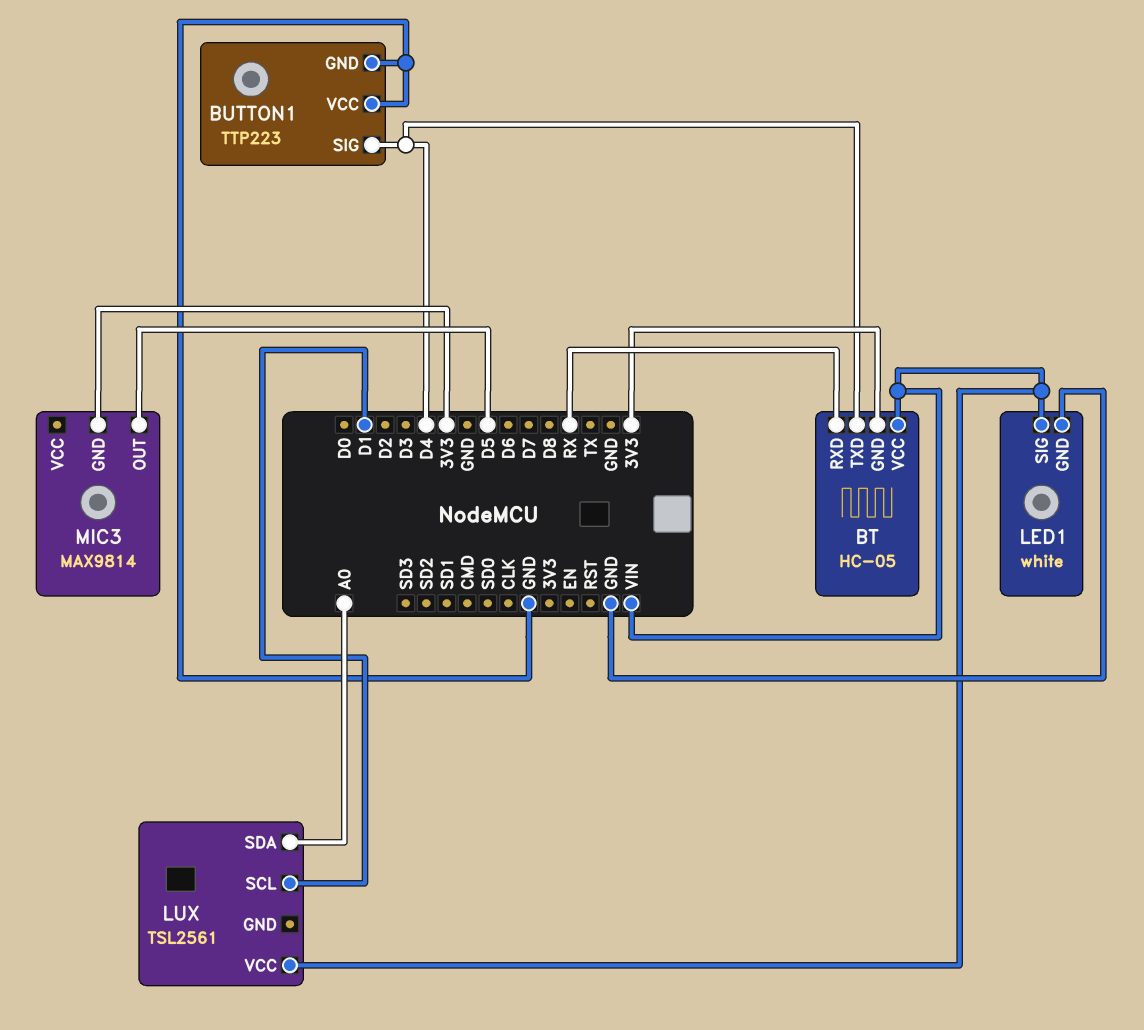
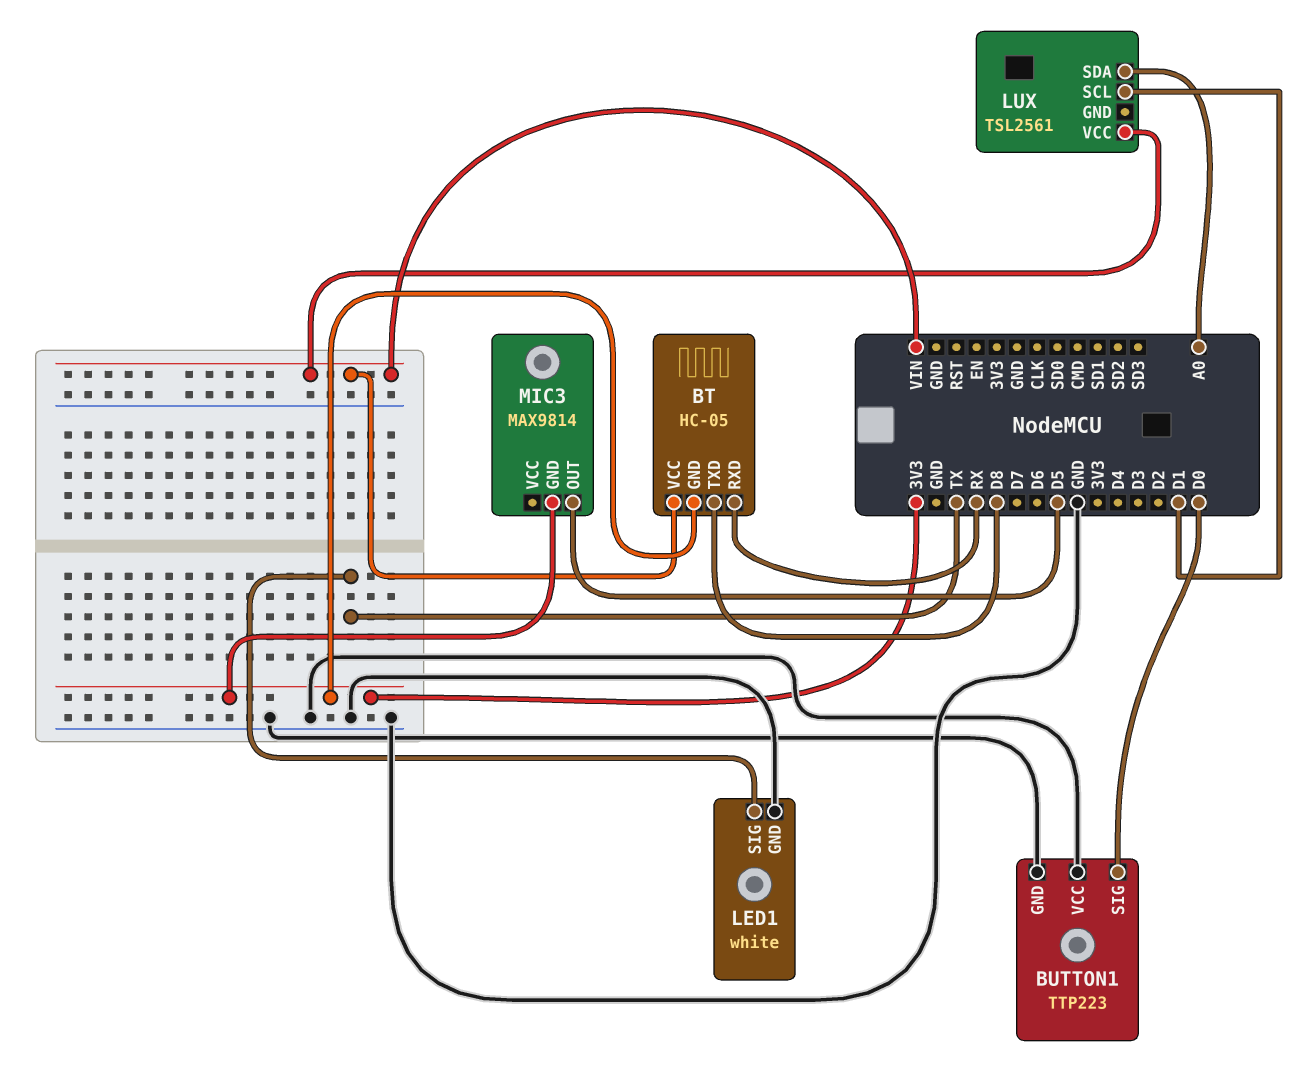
BT pin TXD: D4 -> D8
BUTTON1 pin SIG: D4 -> D0
LED1 pin SIG: VIN -> TX

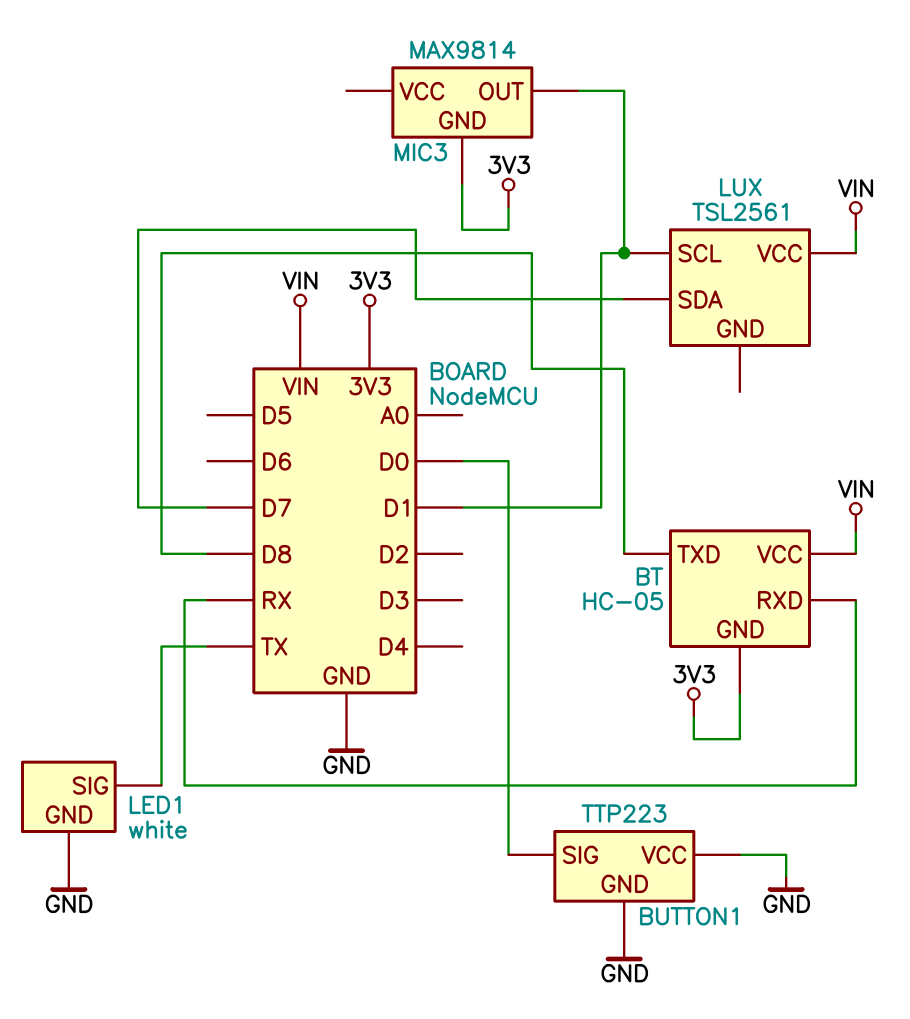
LUX pin SDA: A0 -> D7
MIC3 pin OUT: D5 -> D1

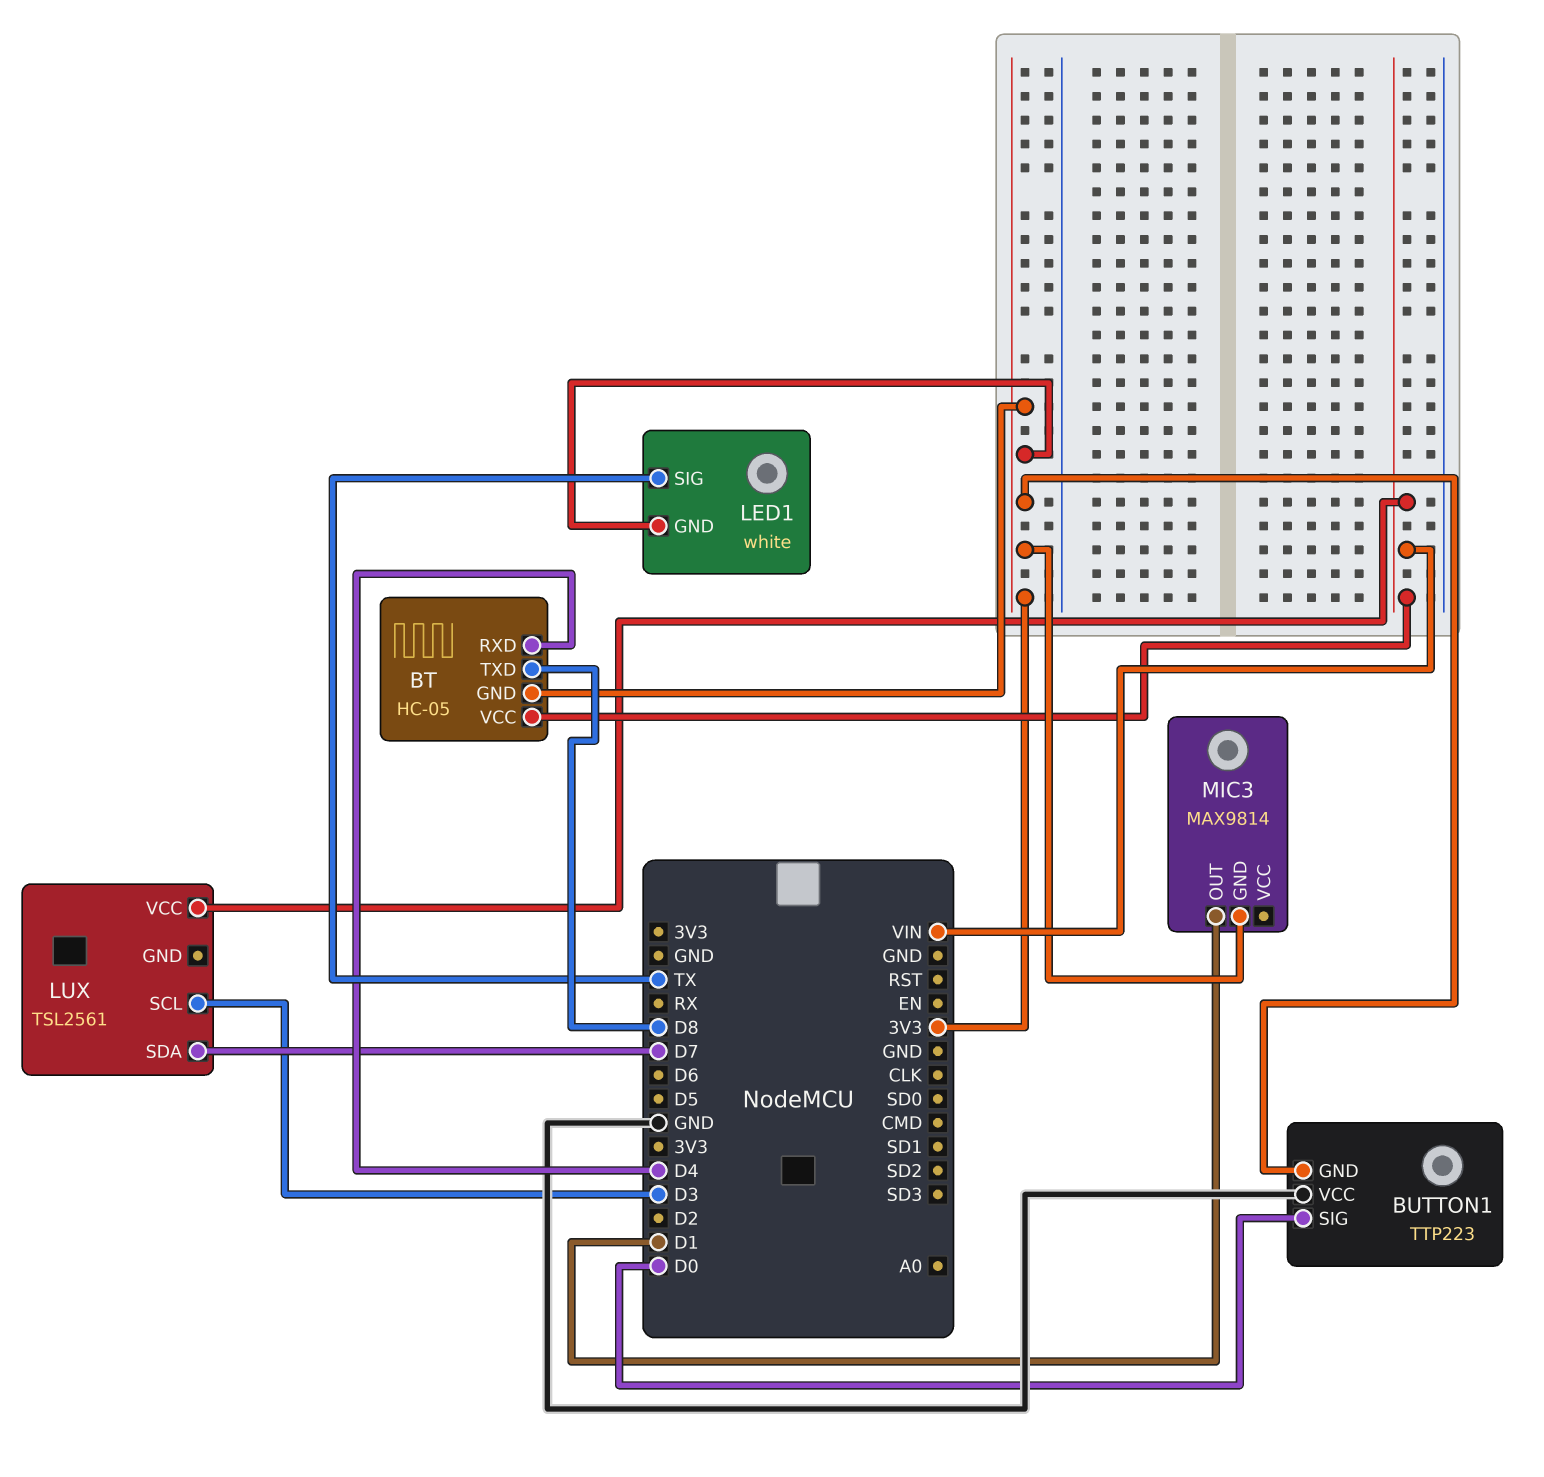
BT pin RXD: RX -> D4
BUTTON1 pin GND: GND -> 3V3
LED1 pin GND: GND -> 3V3
LUX pin SCL: D1 -> D3

